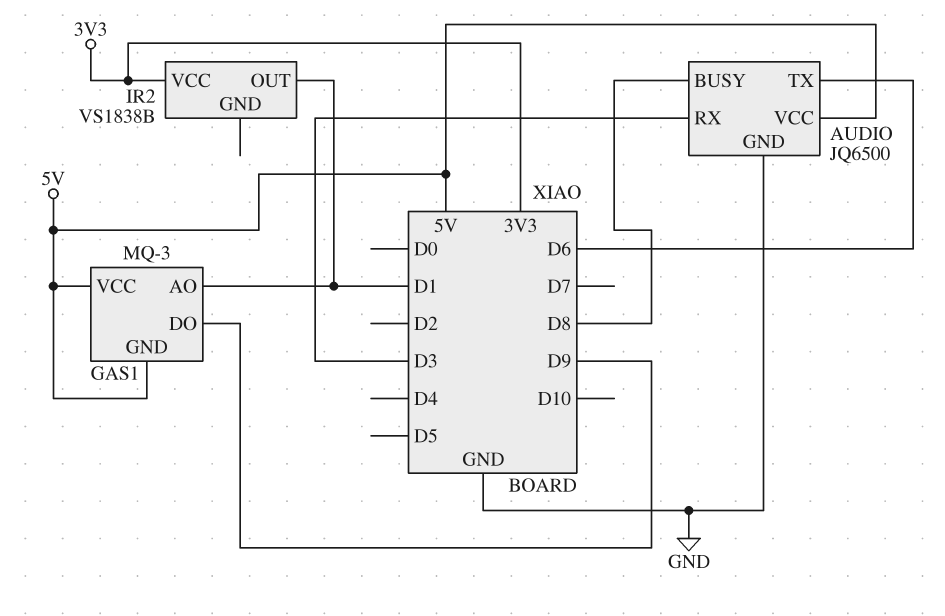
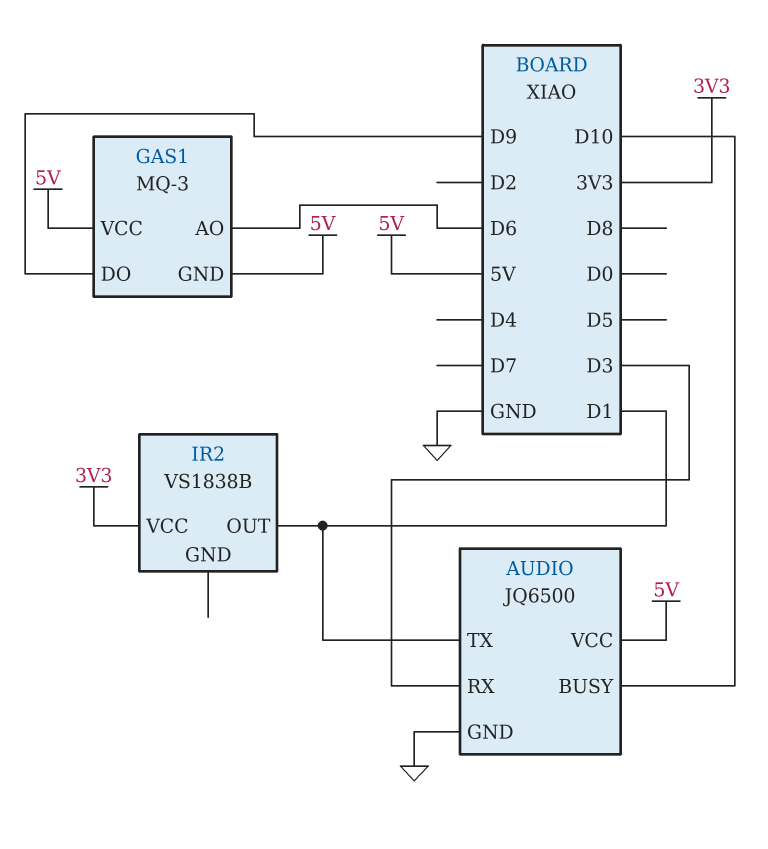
AUDIO pin BUSY: D8 -> D10
AUDIO pin TX: D6 -> D1
GAS1 pin AO: D1 -> D6

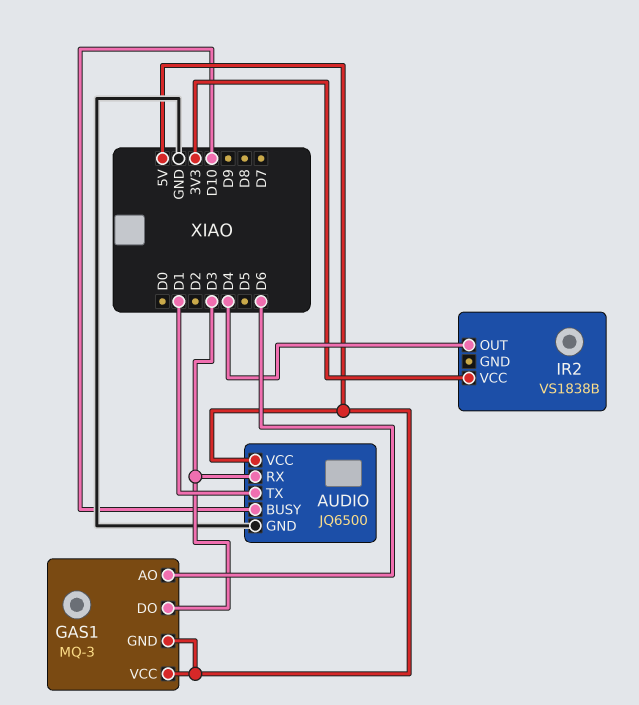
GAS1 pin DO: D9 -> D3
IR2 pin OUT: D1 -> D4

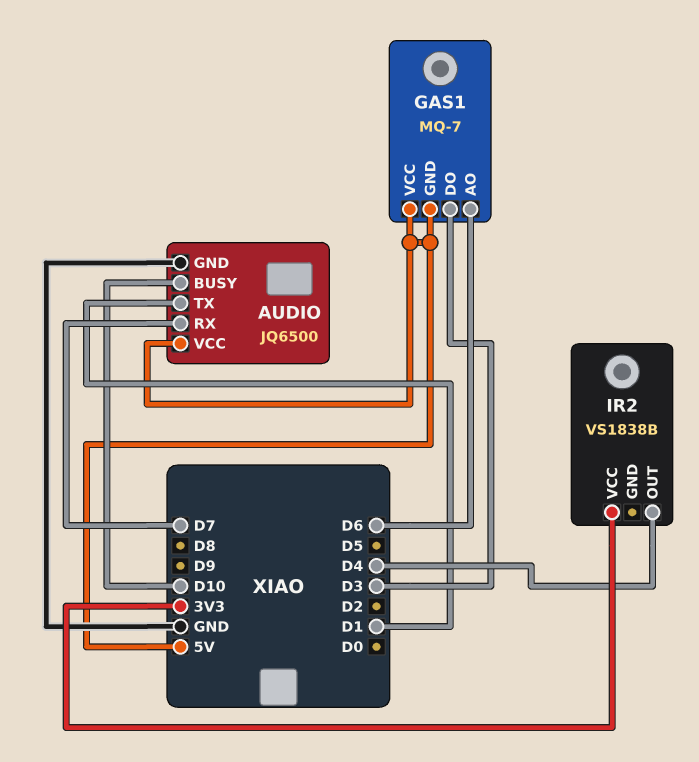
AUDIO pin RX: D3 -> D7
GAS1: MQ-3 -> MQ-7

